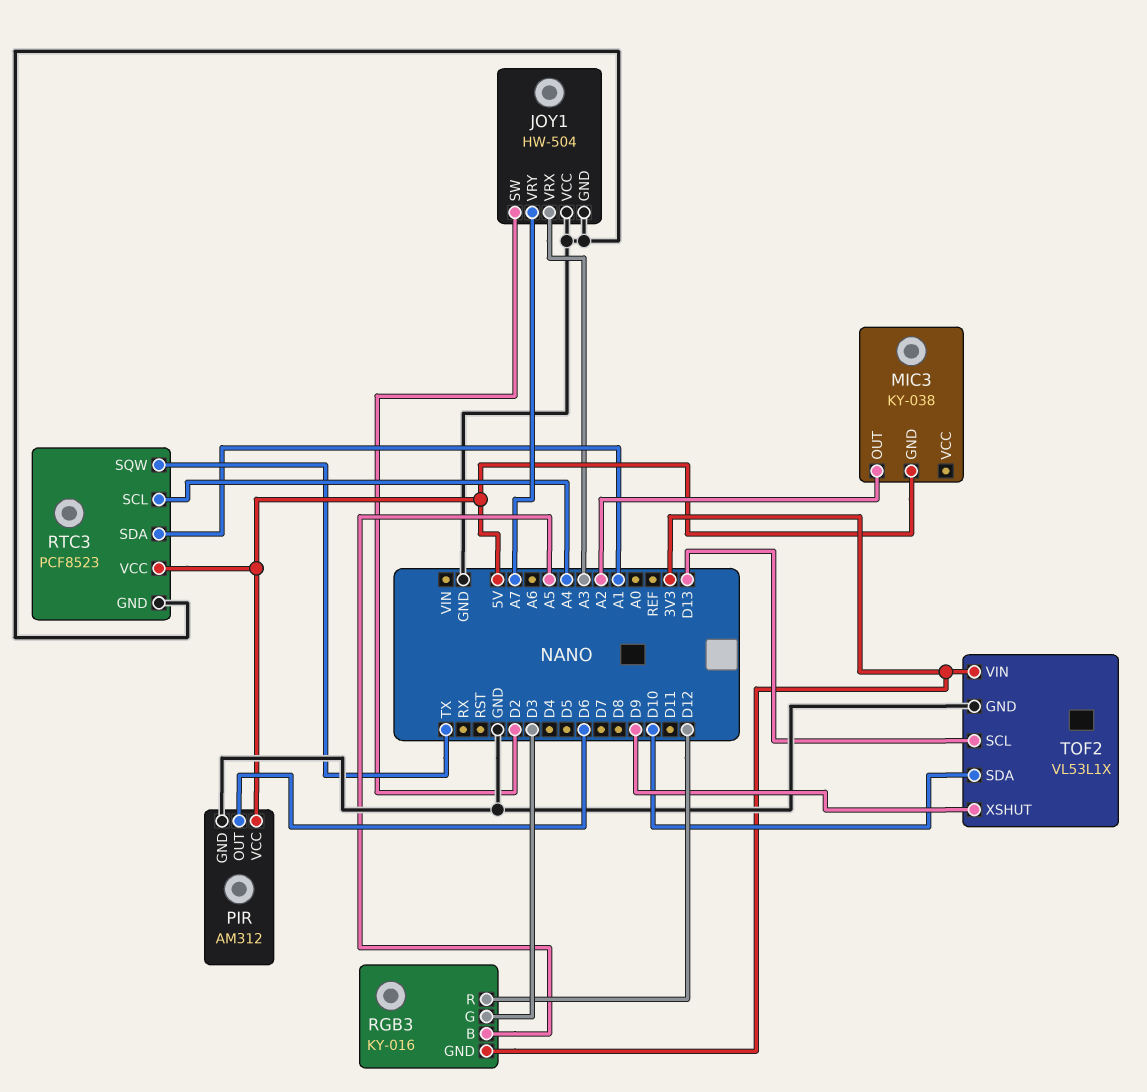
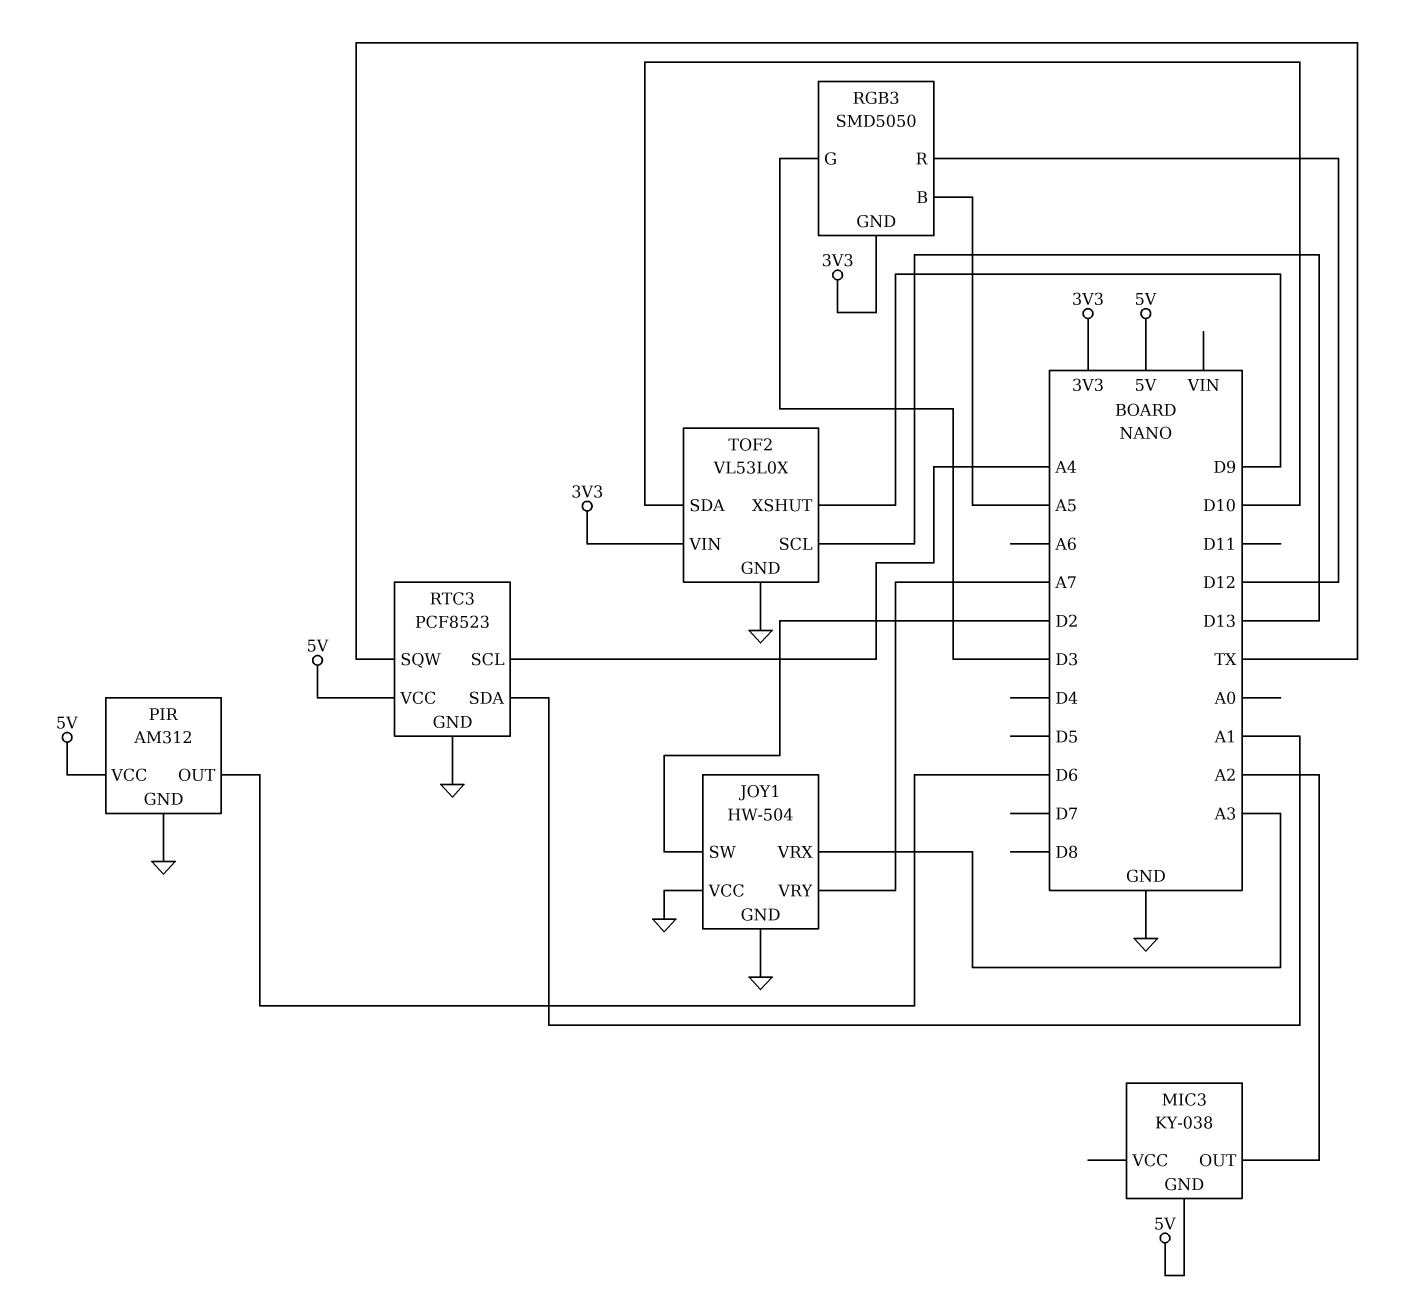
RGB3: KY-016 -> SMD5050
TOF2: VL53L1X -> VL53L0X

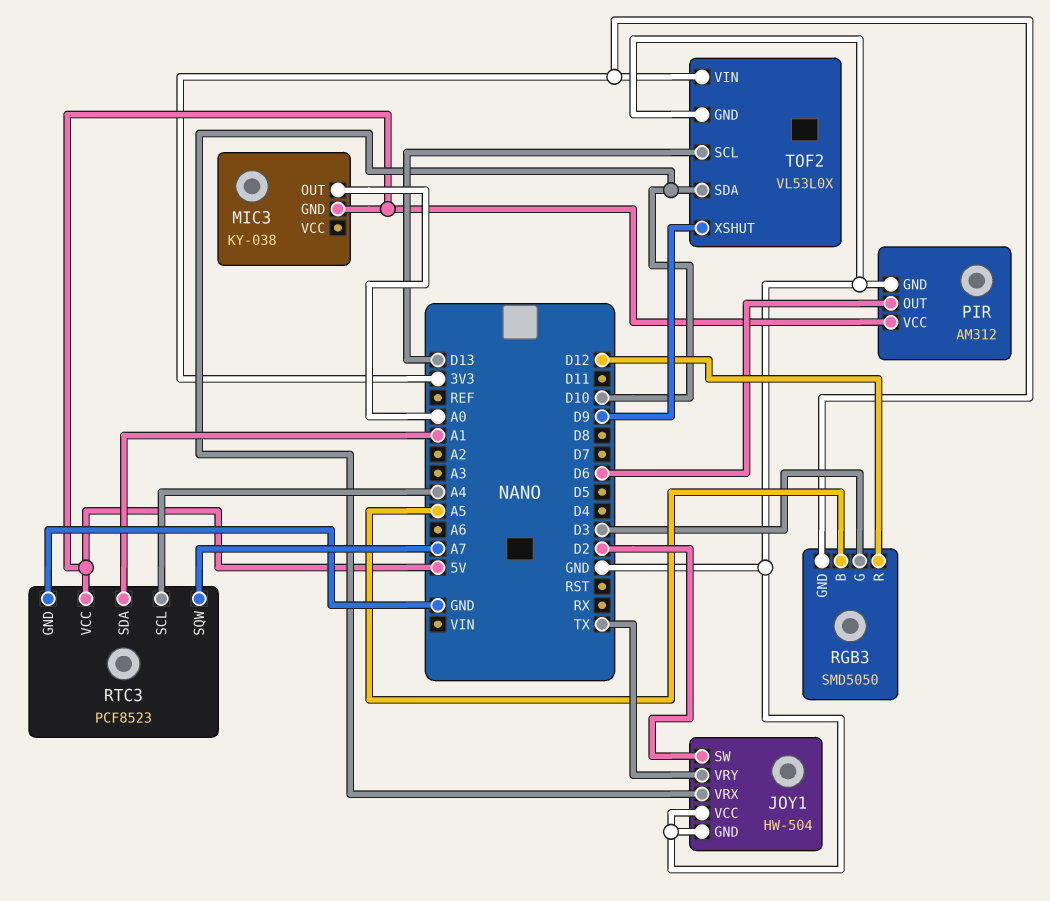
JOY1 pin VRX: A3 -> D10
JOY1 pin VRY: A7 -> TX
MIC3 pin OUT: A2 -> A0
RTC3 pin SQW: TX -> A7

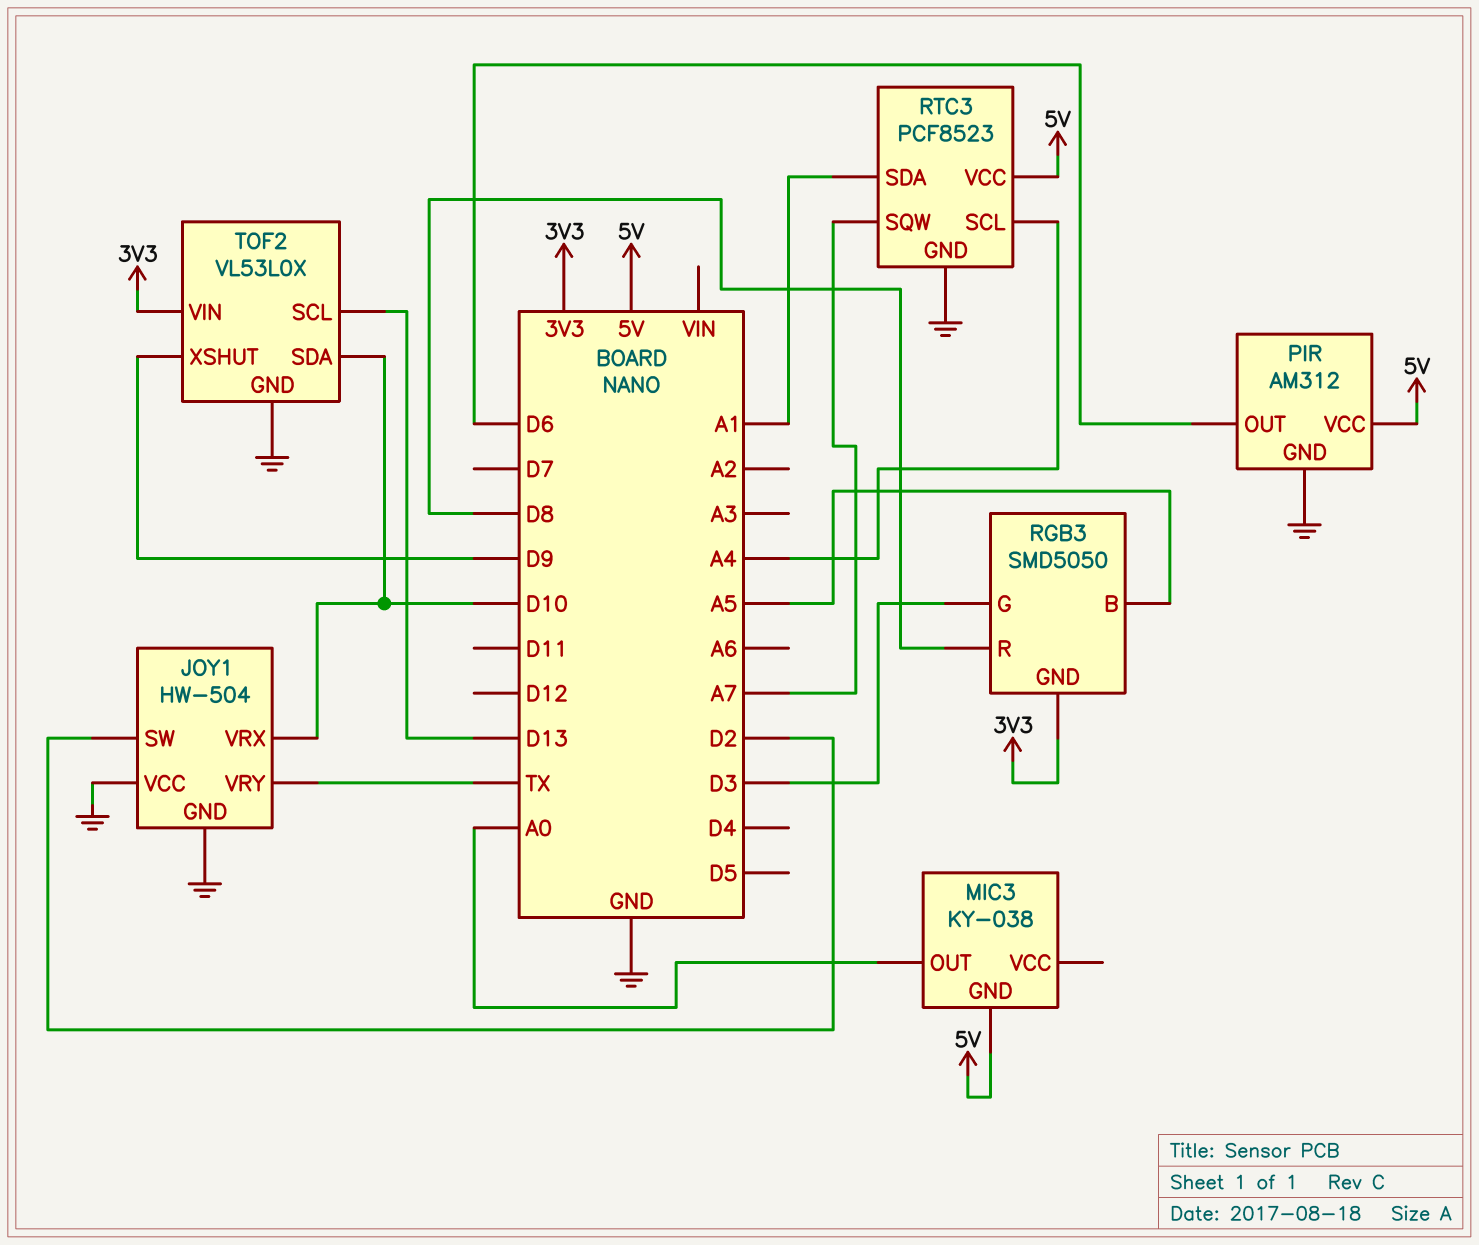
RGB3 pin R: D12 -> D8

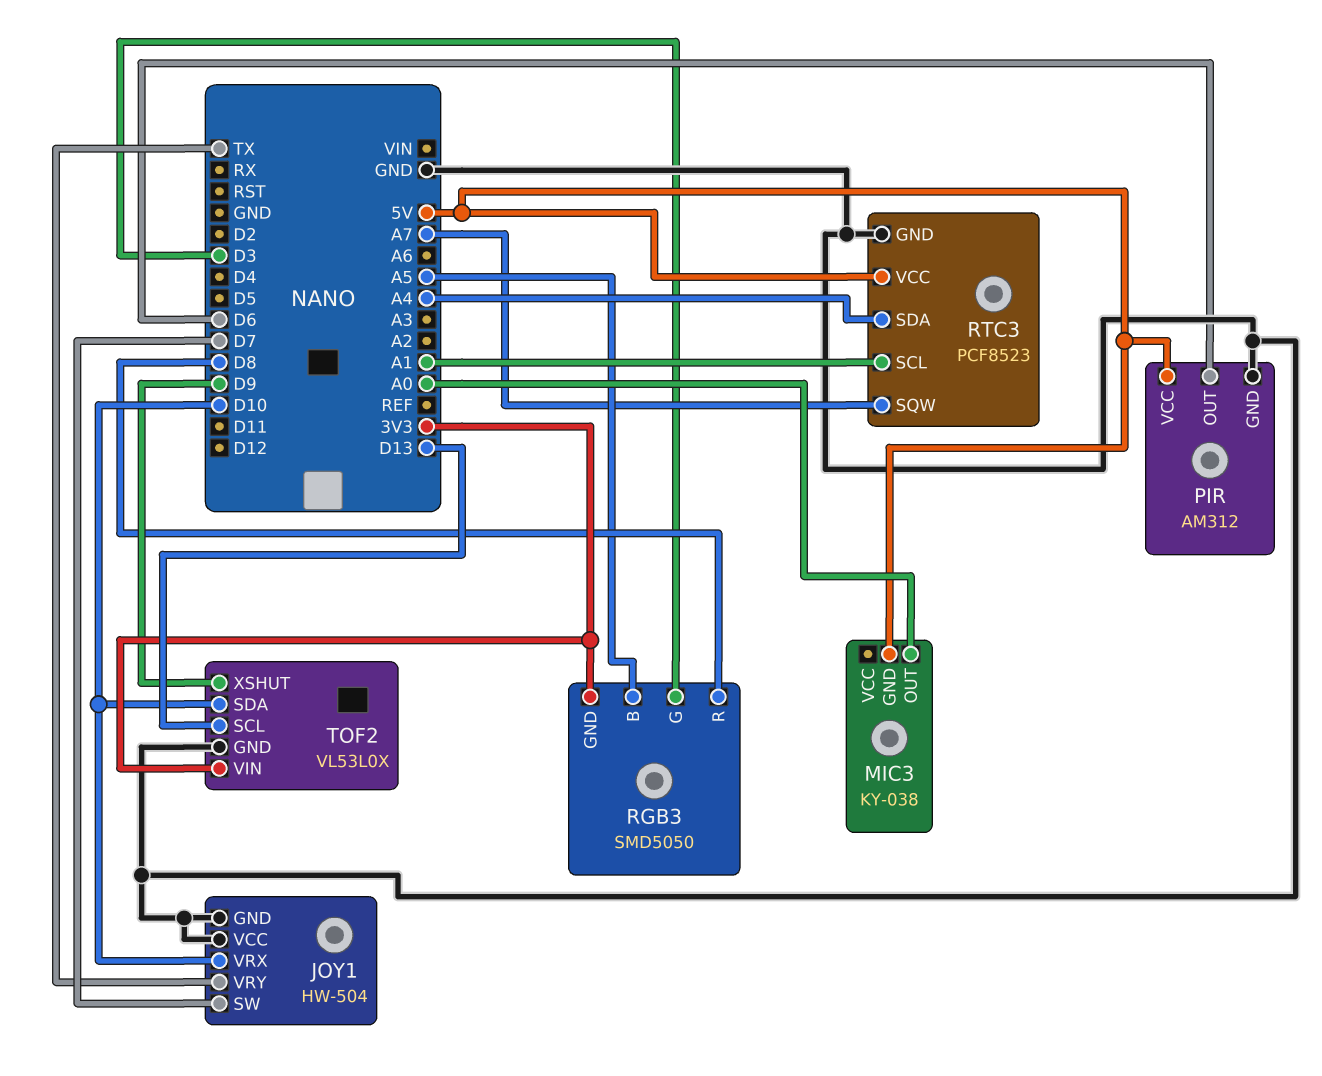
JOY1 pin SW: D2 -> D7
RTC3 pin SCL: A4 -> A1
RTC3 pin SDA: A1 -> A4

